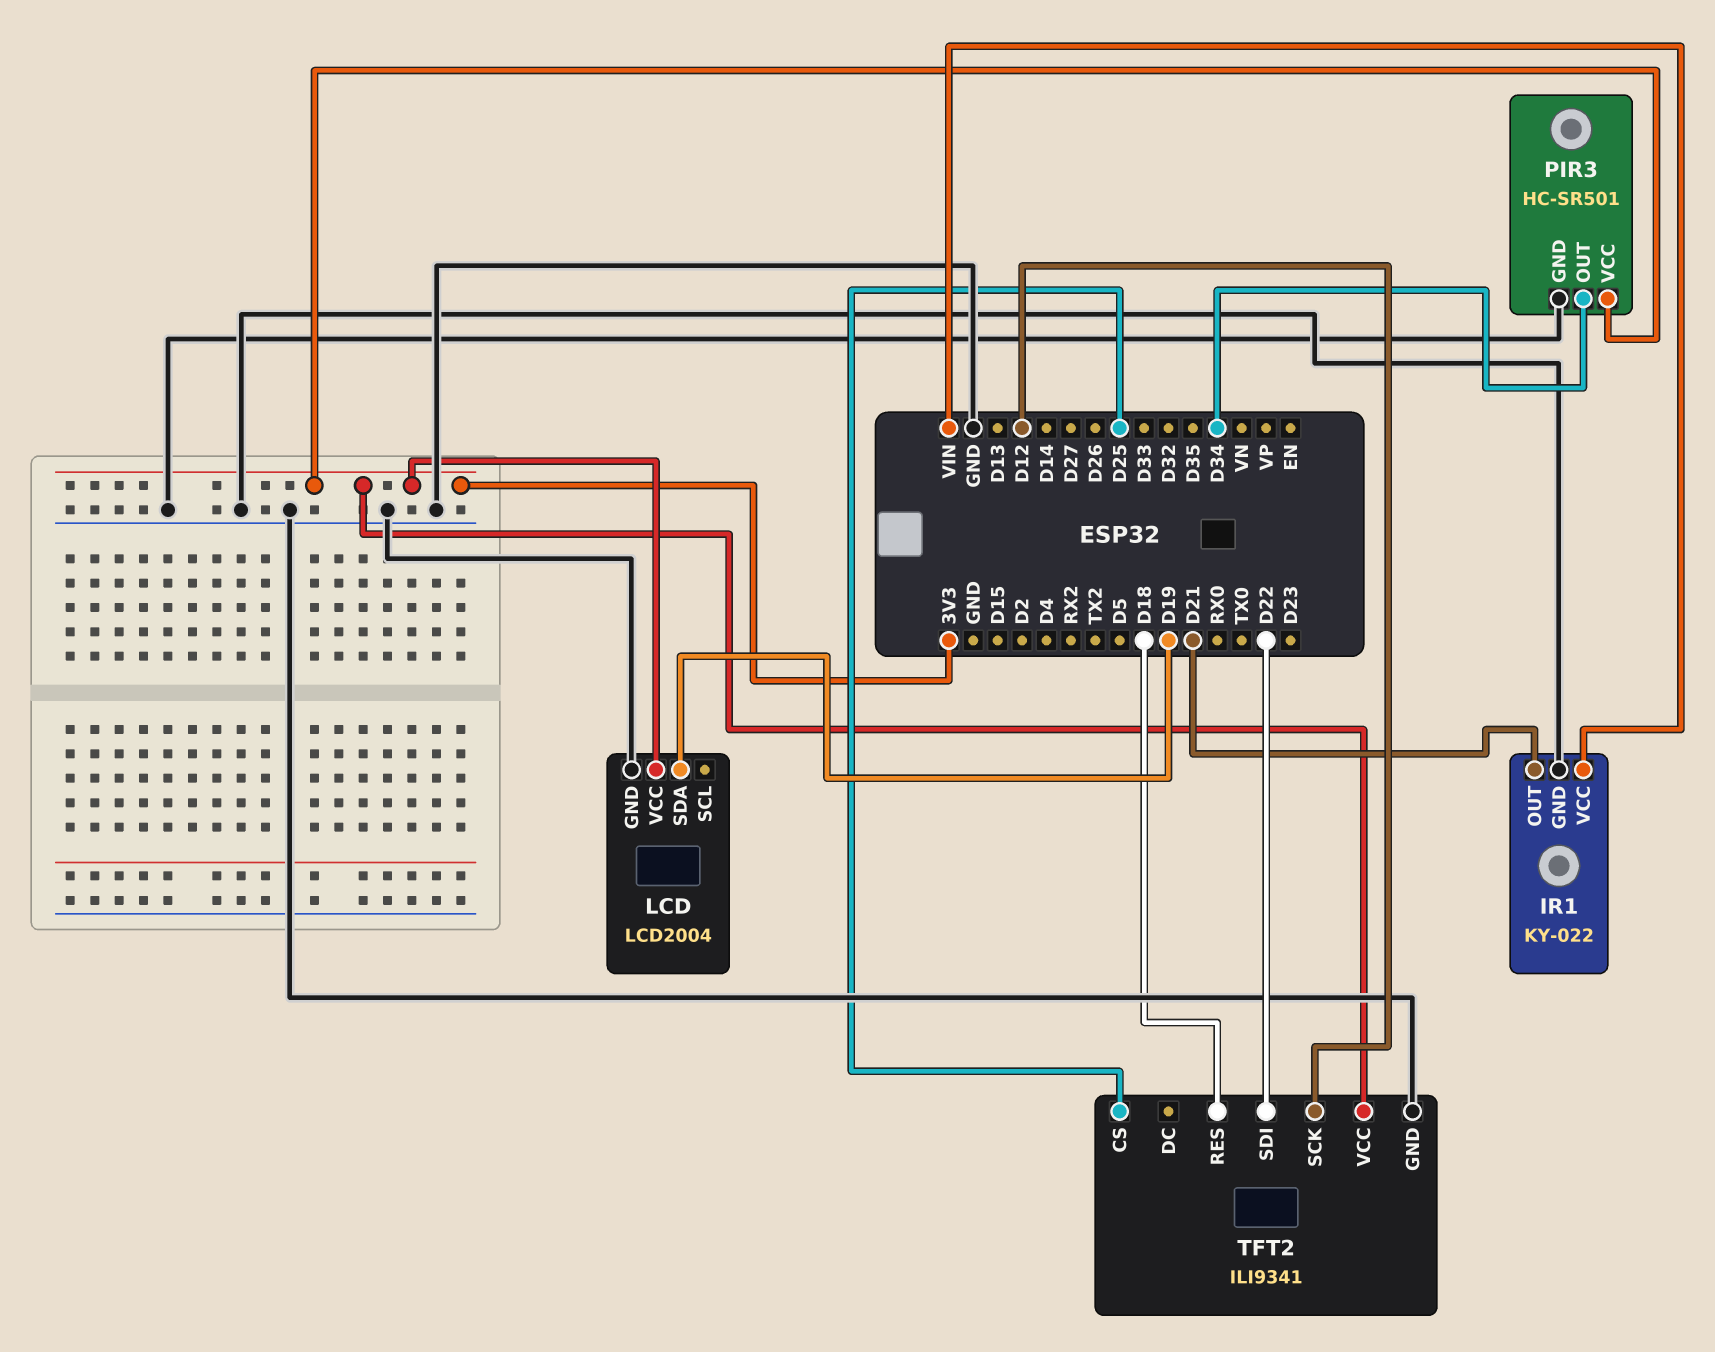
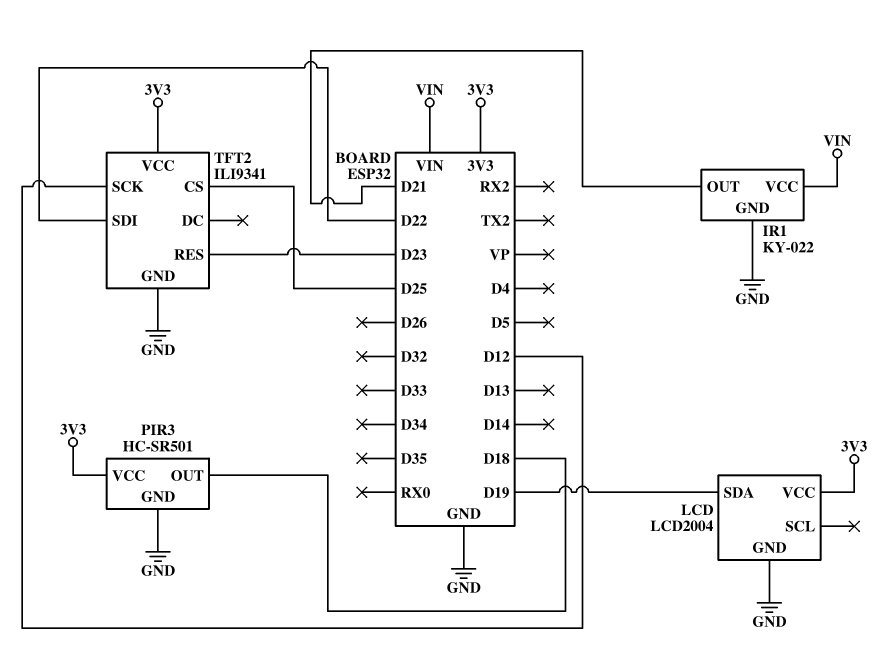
PIR3 pin OUT: D34 -> D18
TFT2 pin RES: D18 -> D23

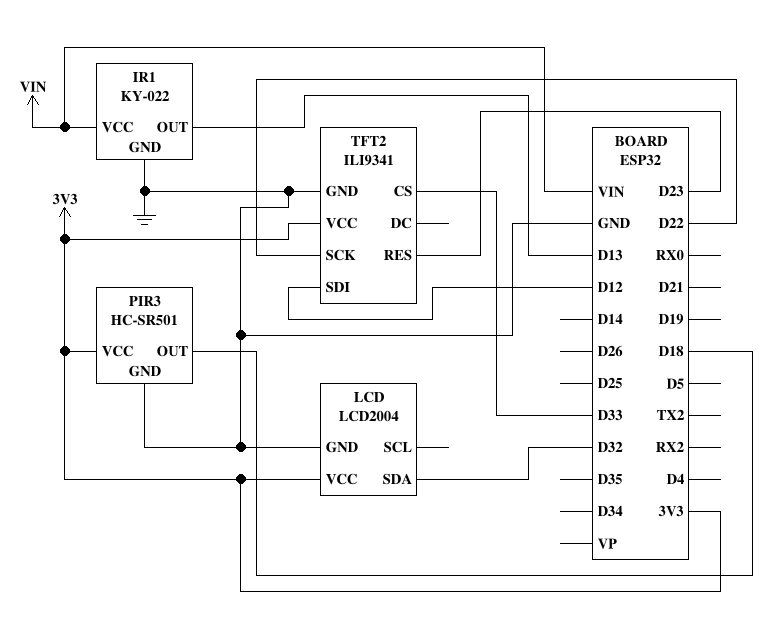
IR1 pin OUT: D21 -> D13
LCD pin SDA: D19 -> D32
TFT2 pin CS: D25 -> D33
TFT2 pin SCK: D12 -> D22
TFT2 pin SDI: D22 -> D12

